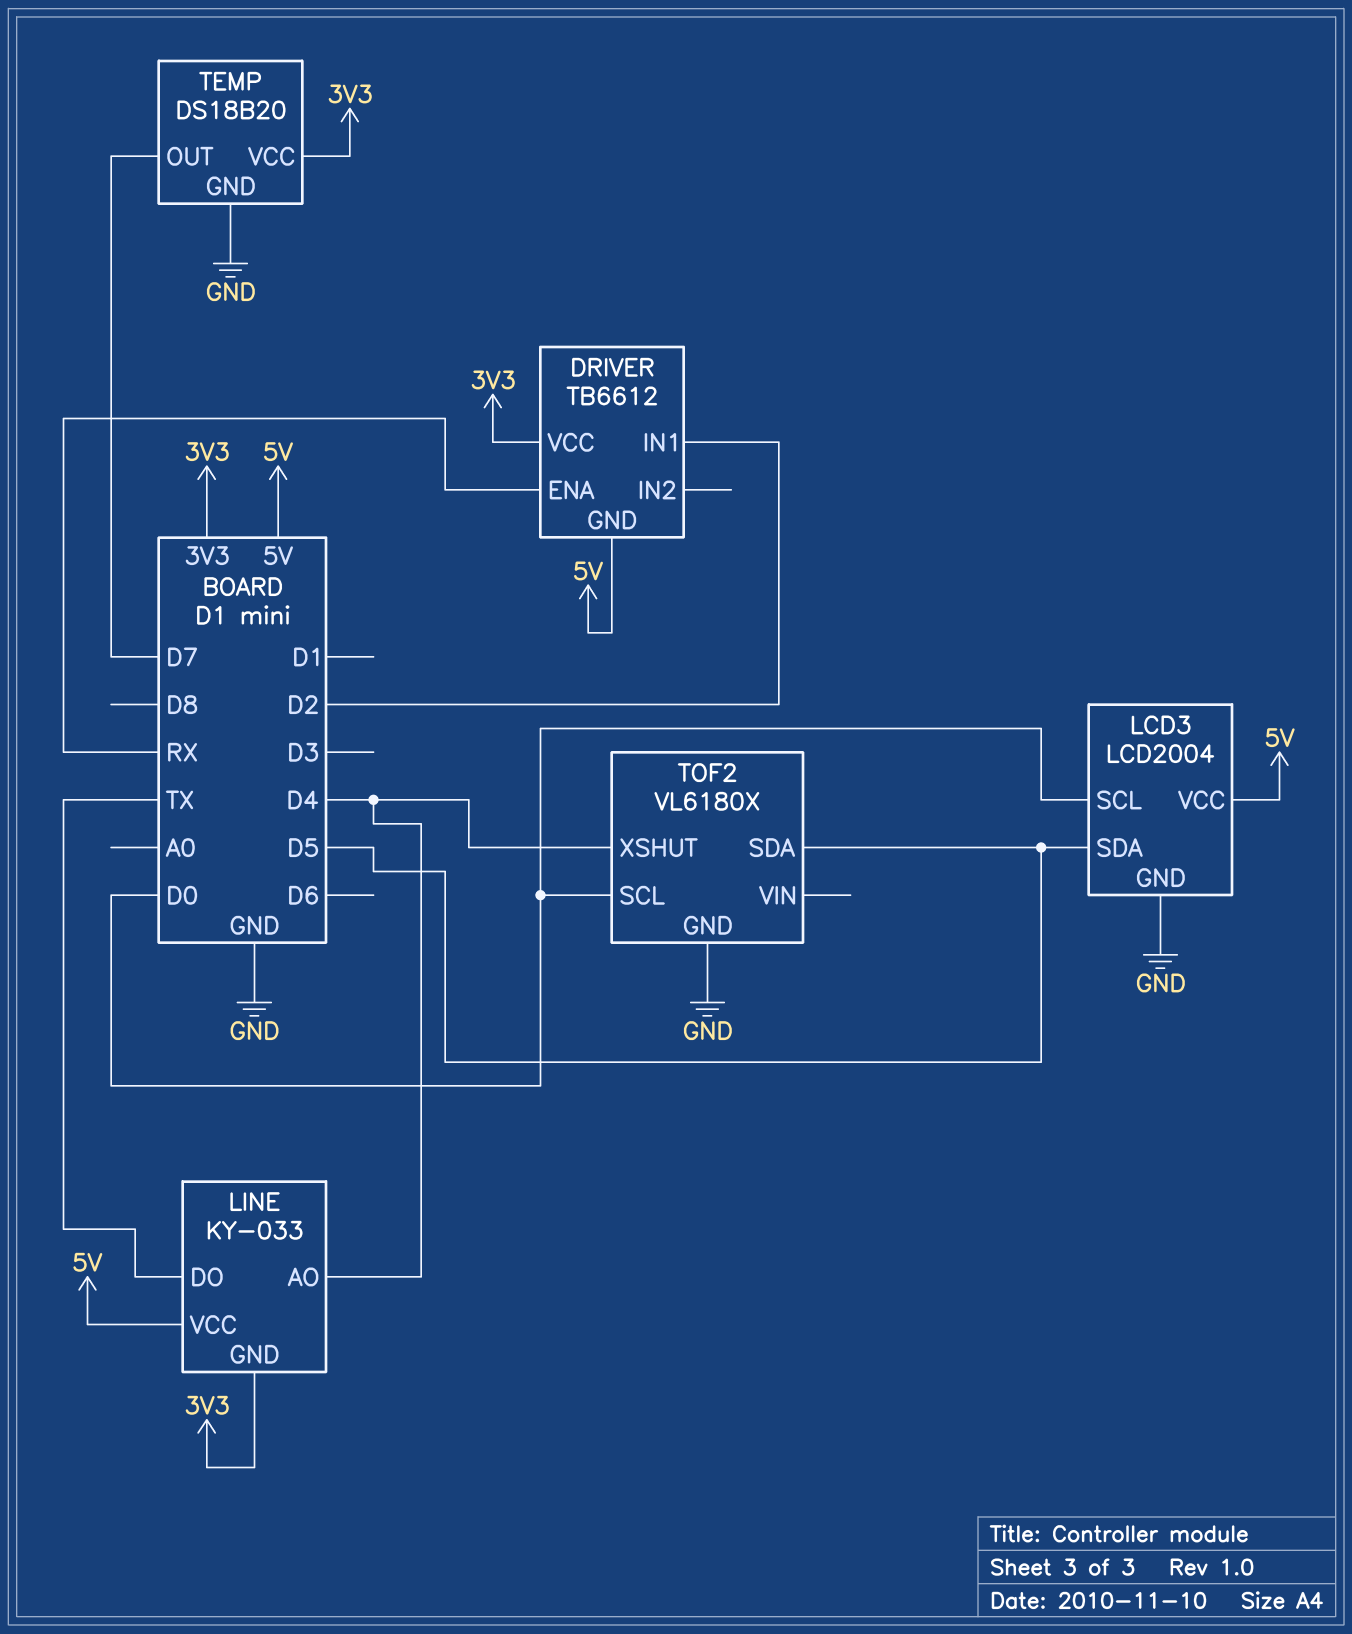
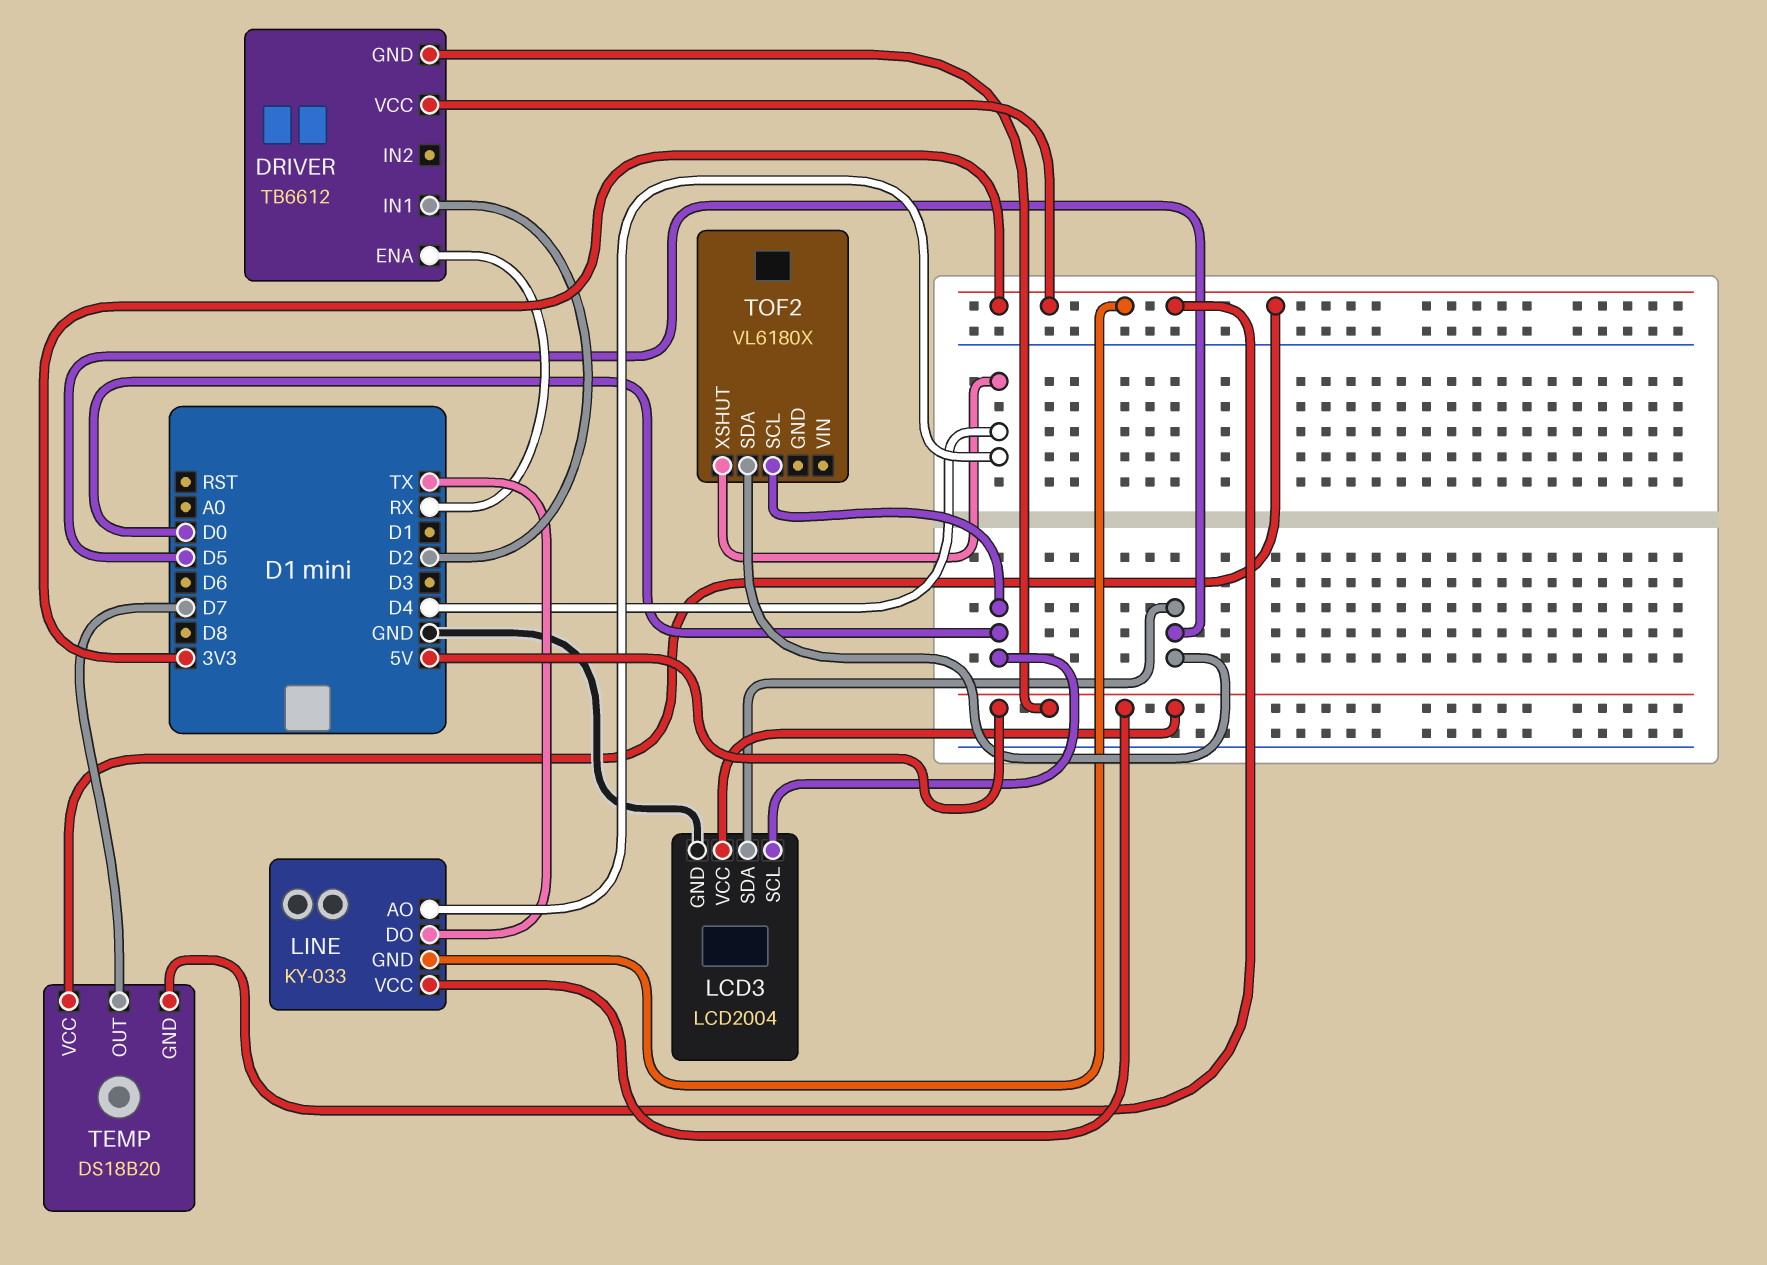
TEMP pin GND: GND -> 3V3
TOF2 pin GND: GND -> none

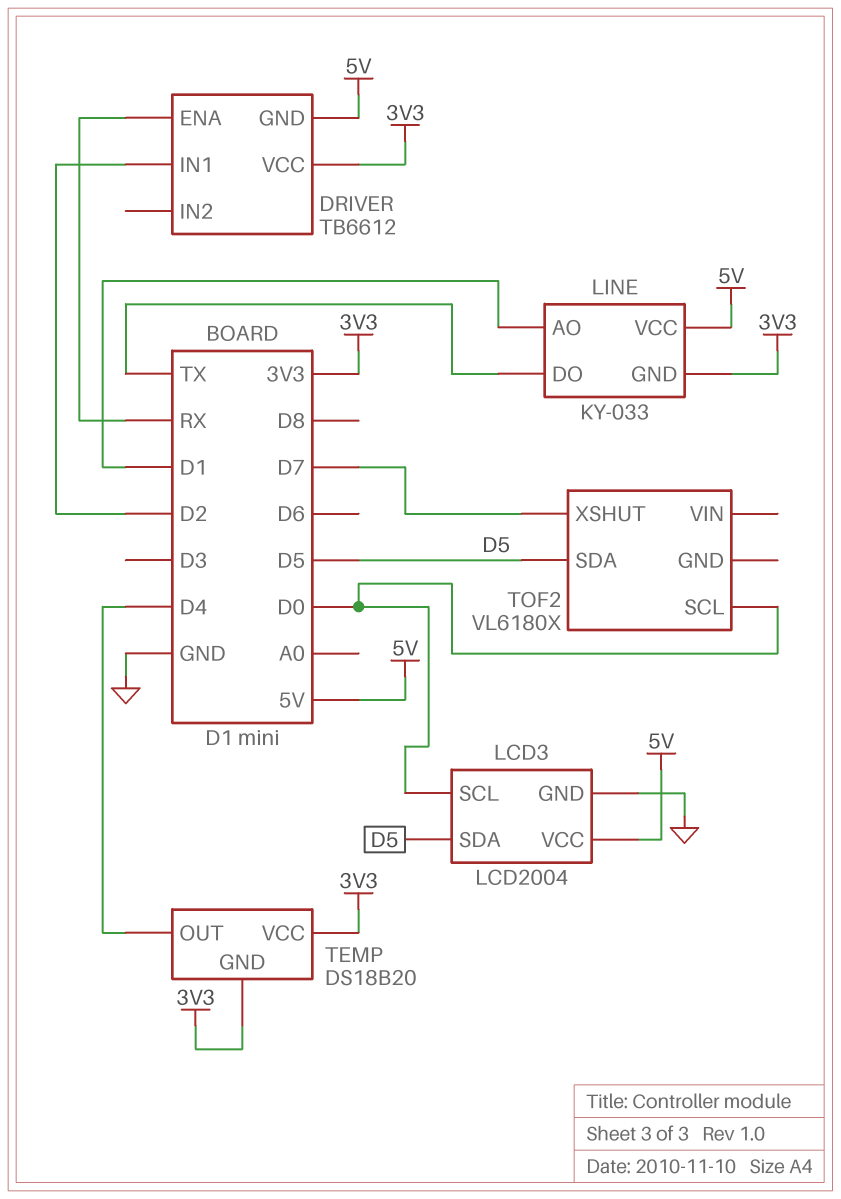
LINE pin AO: D4 -> D1
TEMP pin OUT: D7 -> D4
TOF2 pin XSHUT: D4 -> D7

